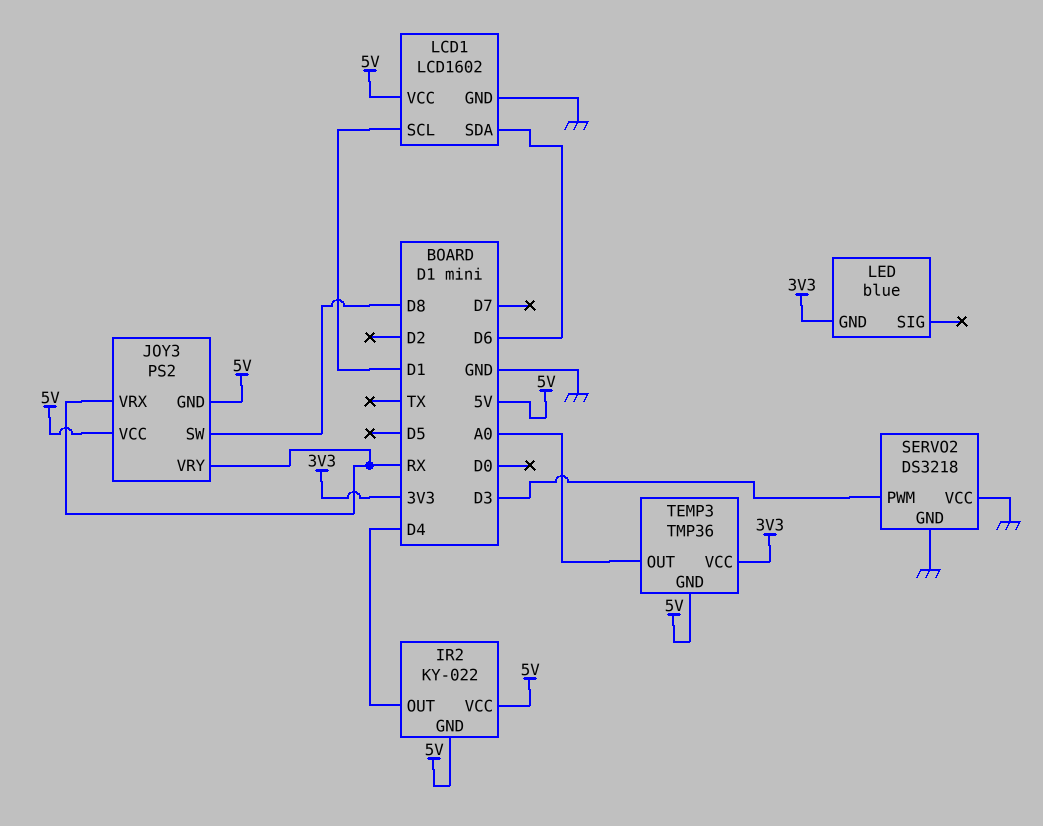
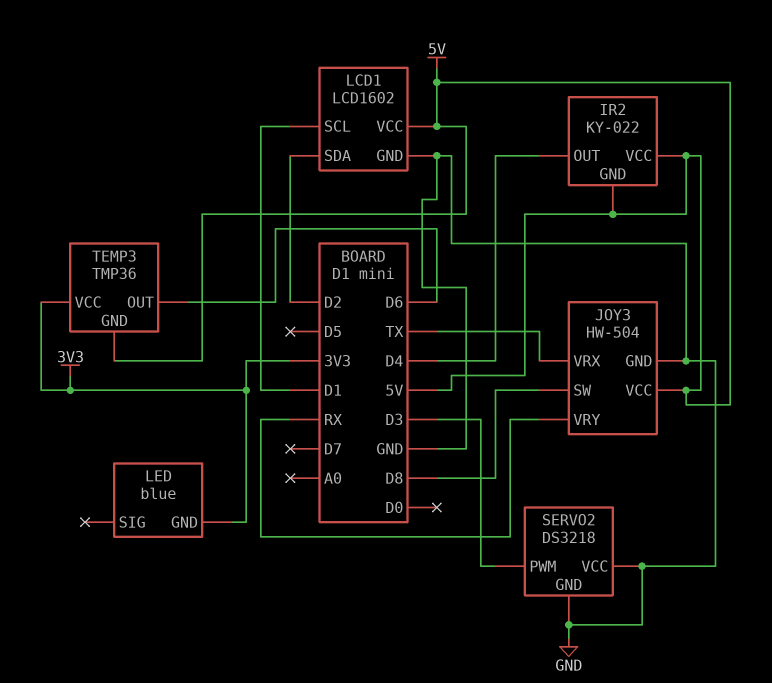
JOY3: PS2 -> HW-504
JOY3 pin GND: 5V -> GND
JOY3 pin VRX: RX -> TX
LCD1 pin SDA: D6 -> D2
TEMP3 pin OUT: A0 -> D6

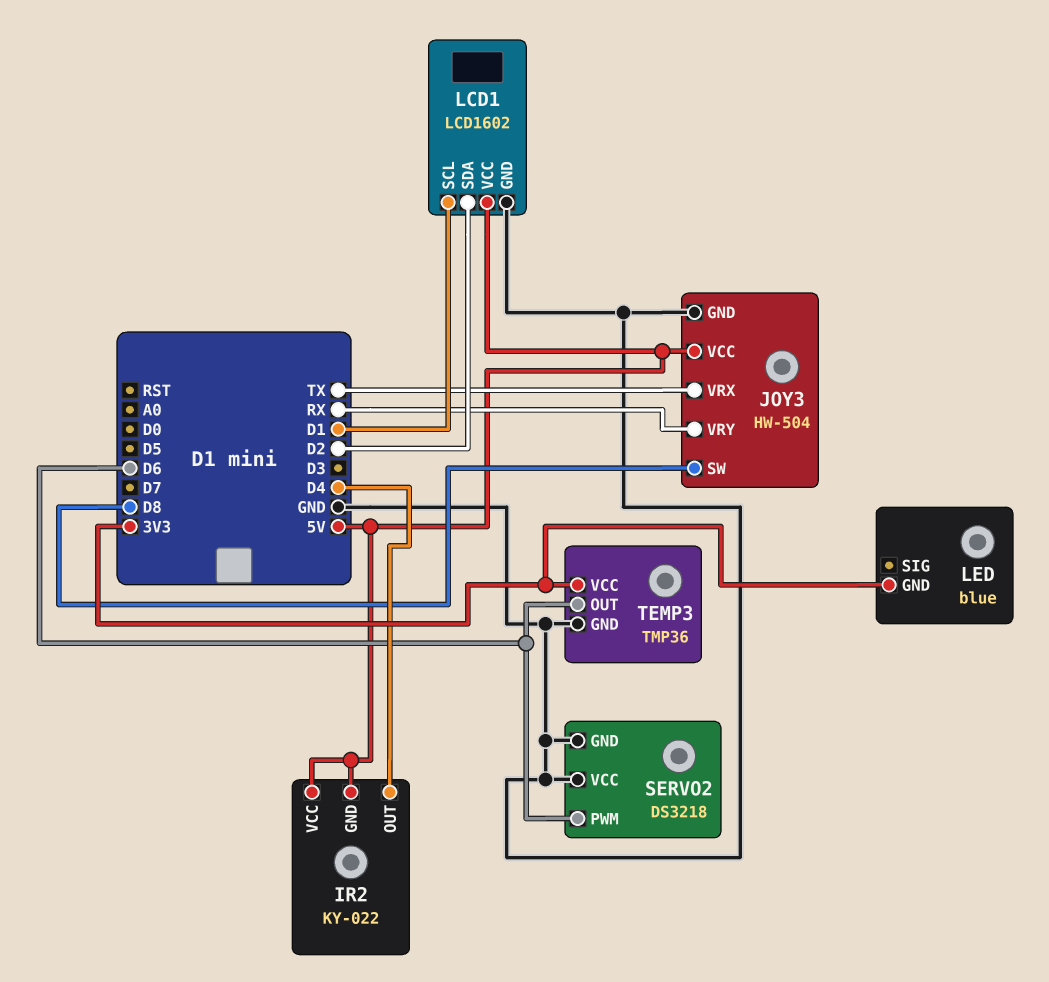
SERVO2 pin PWM: D3 -> D6
TEMP3 pin GND: 5V -> GND

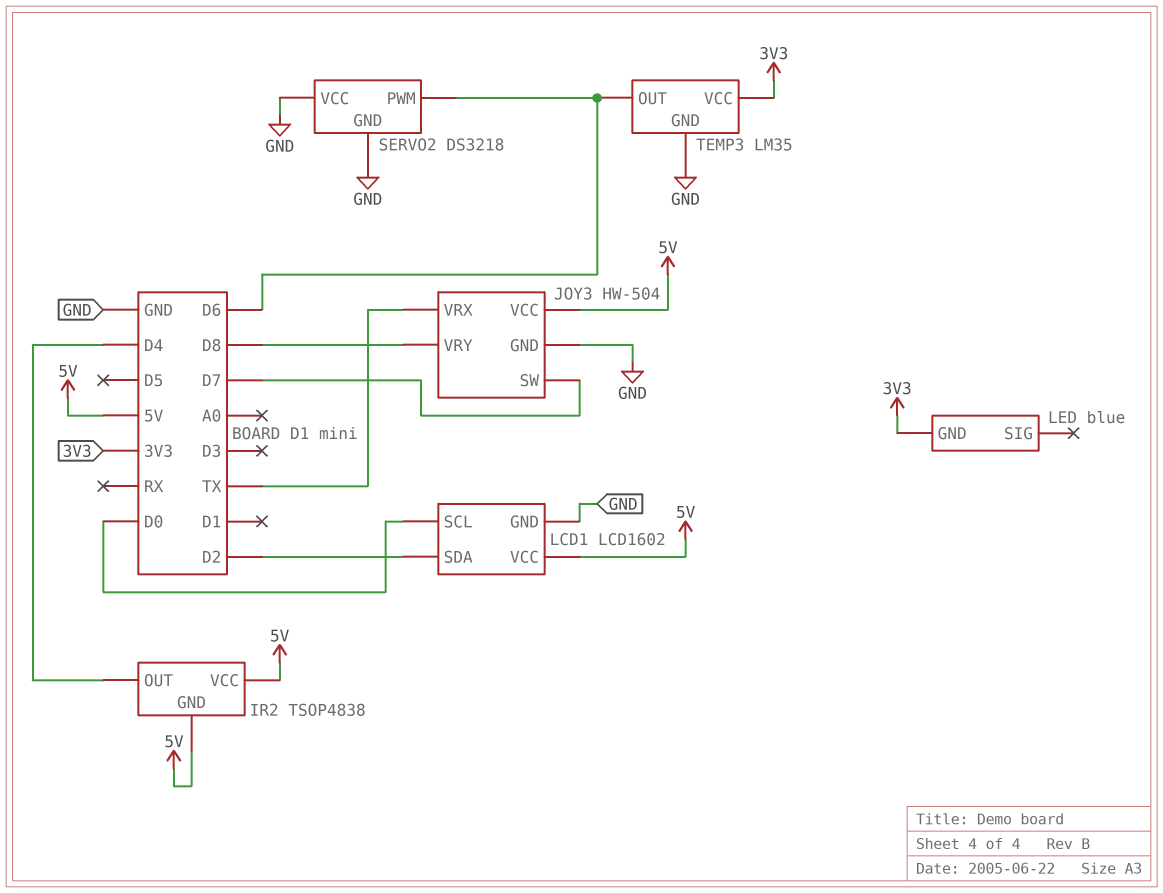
IR2: KY-022 -> TSOP4838
JOY3 pin SW: D8 -> D7
JOY3 pin VRY: RX -> D8
LCD1 pin SCL: D1 -> D0
TEMP3: TMP36 -> LM35

